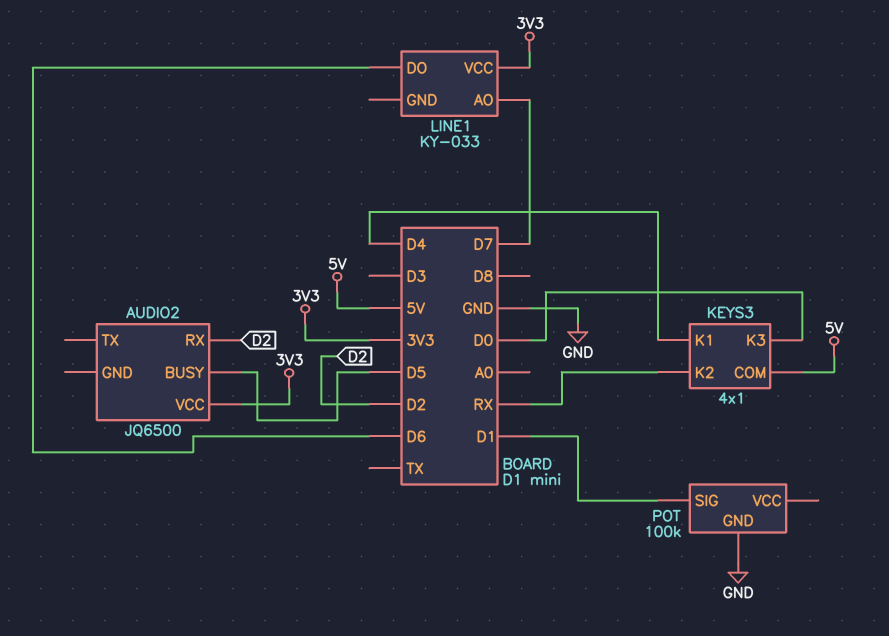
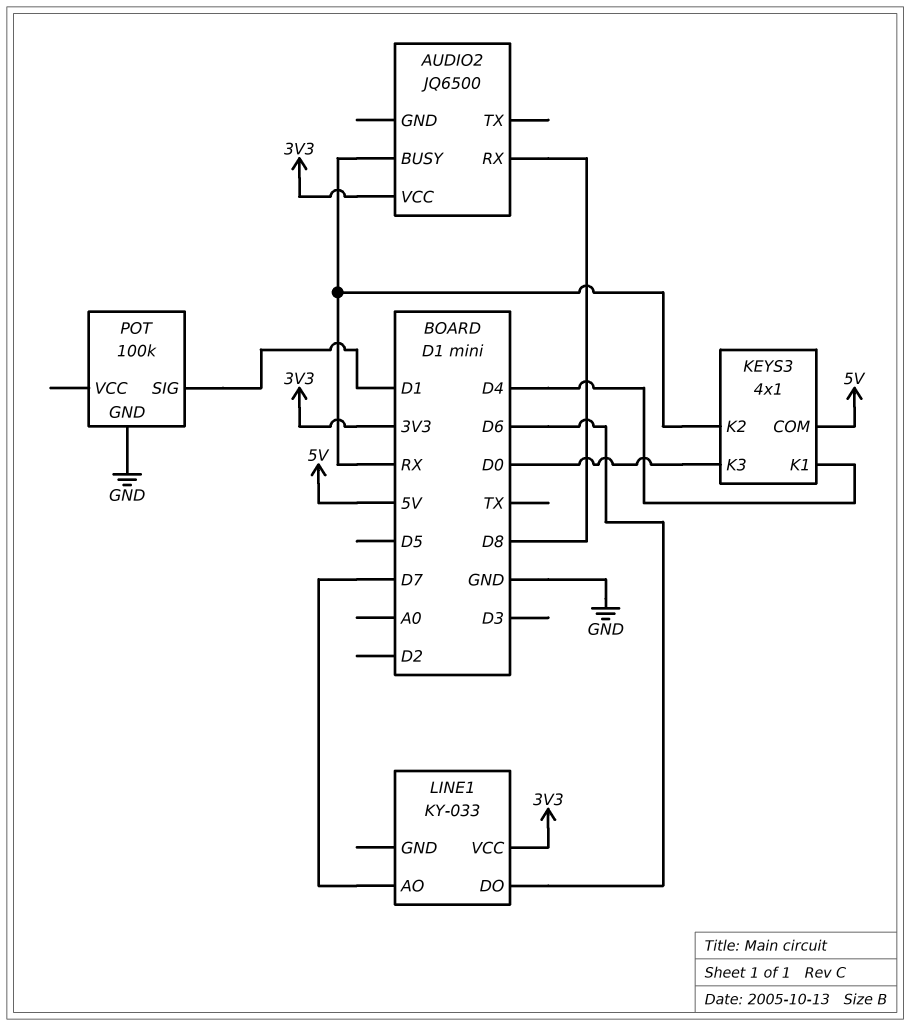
AUDIO2 pin BUSY: D5 -> RX
AUDIO2 pin RX: D2 -> D8

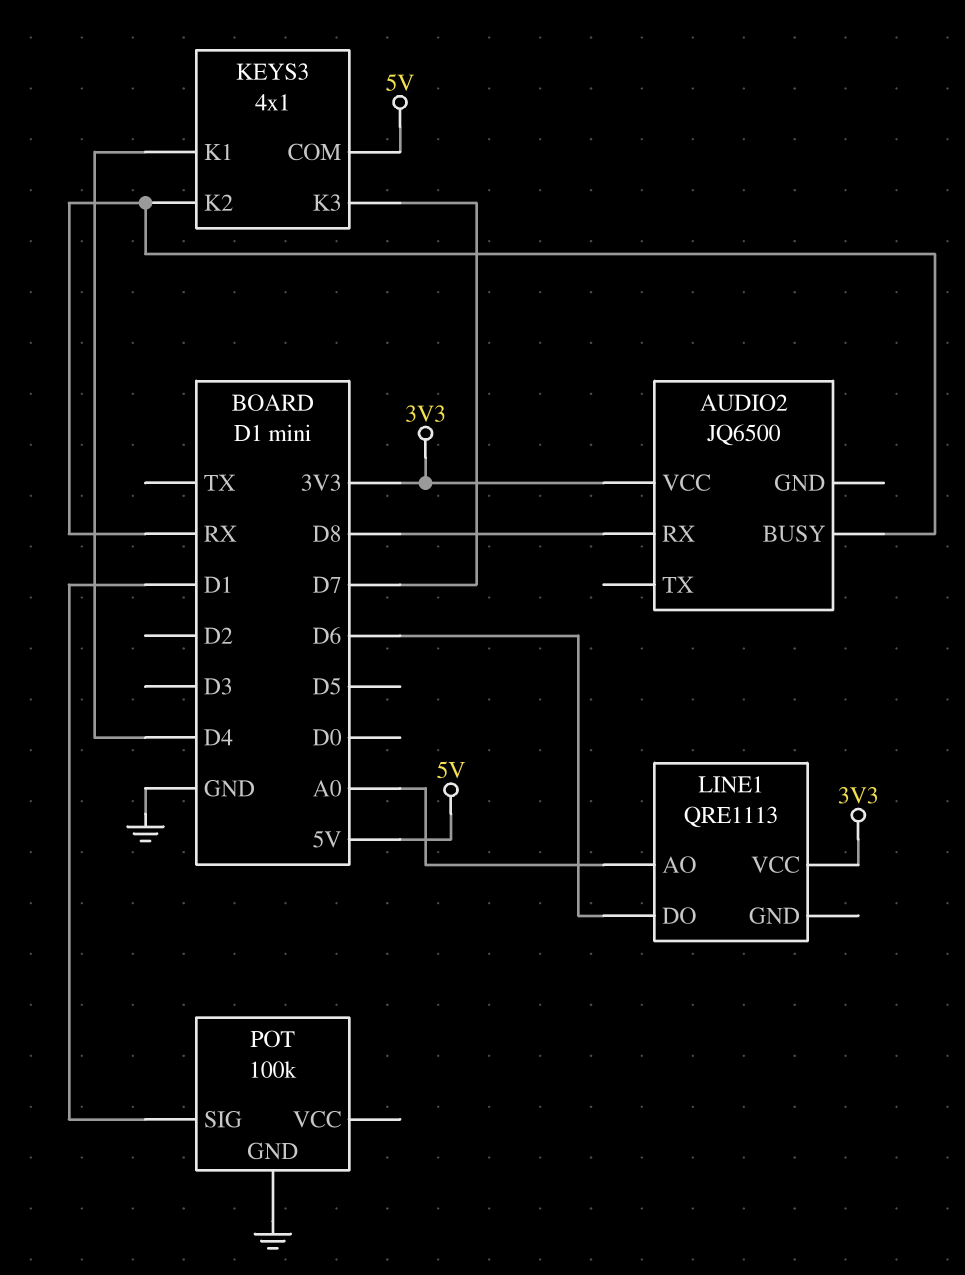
KEYS3 pin K3: D0 -> D7
LINE1: KY-033 -> QRE1113
LINE1 pin AO: D7 -> A0

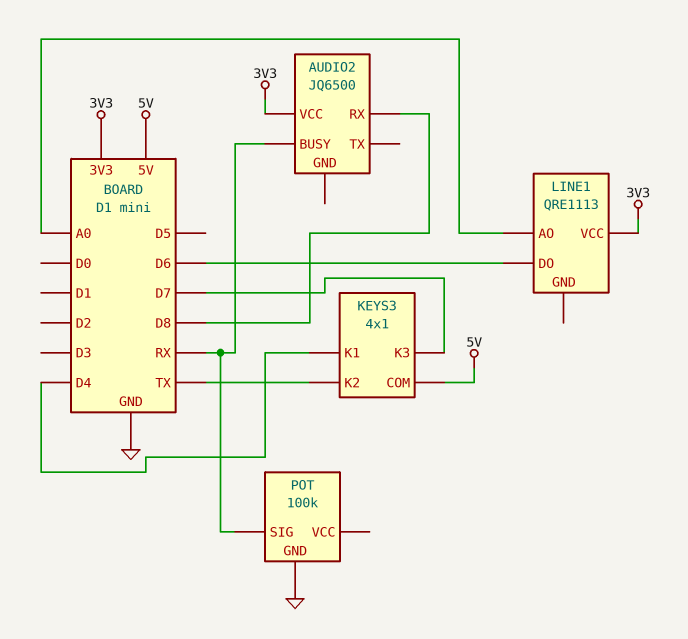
KEYS3 pin K2: RX -> TX
POT pin SIG: D1 -> RX

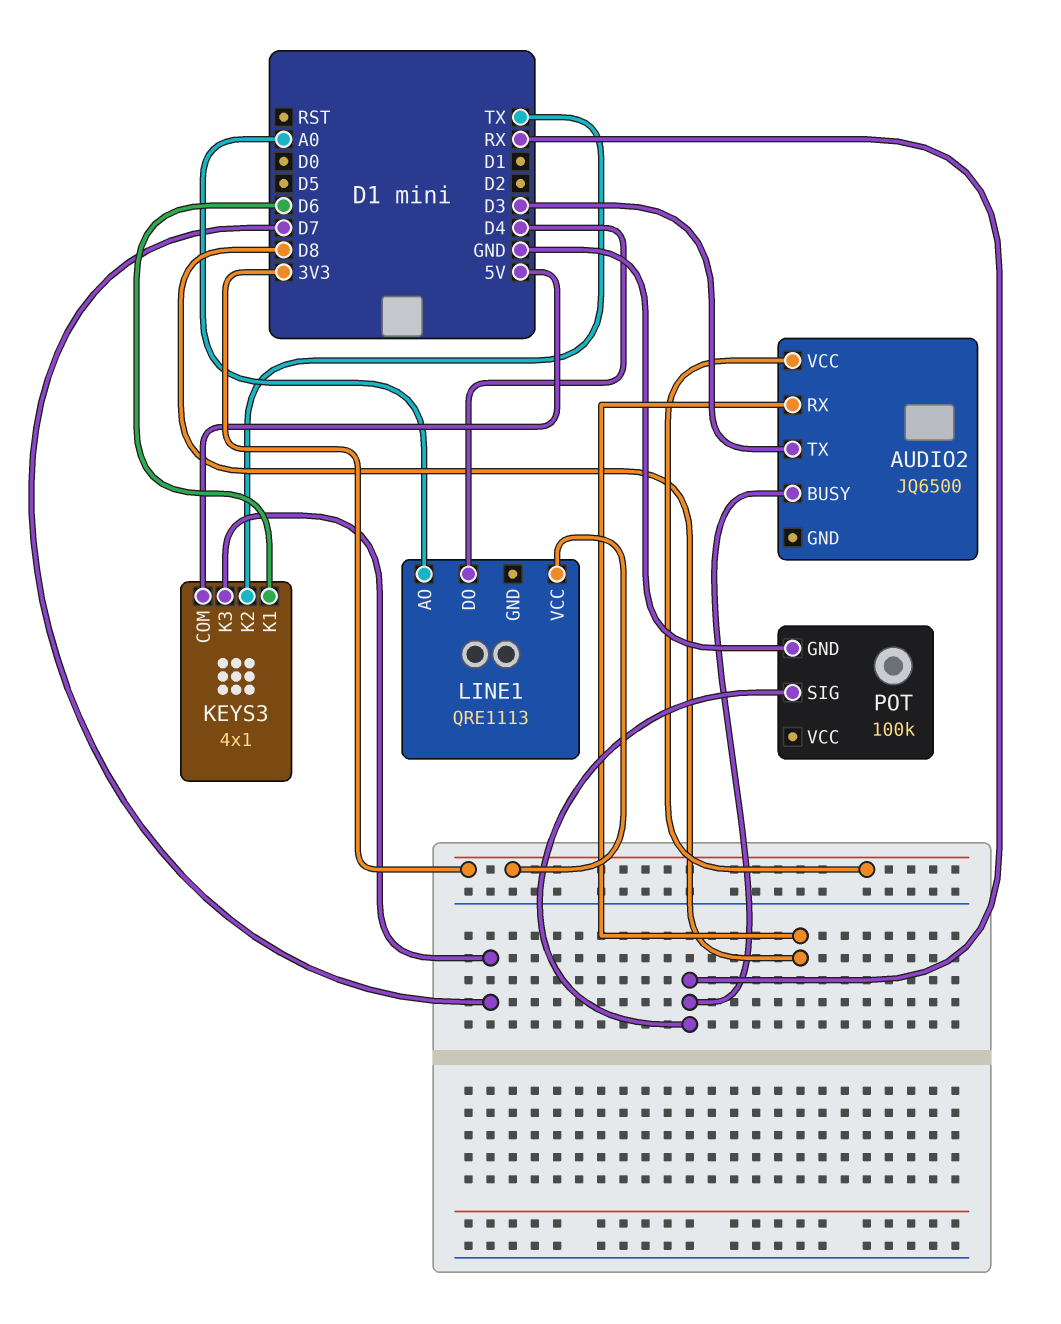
AUDIO2 pin TX: none -> D3
KEYS3 pin K1: D4 -> D6
LINE1 pin DO: D6 -> D4

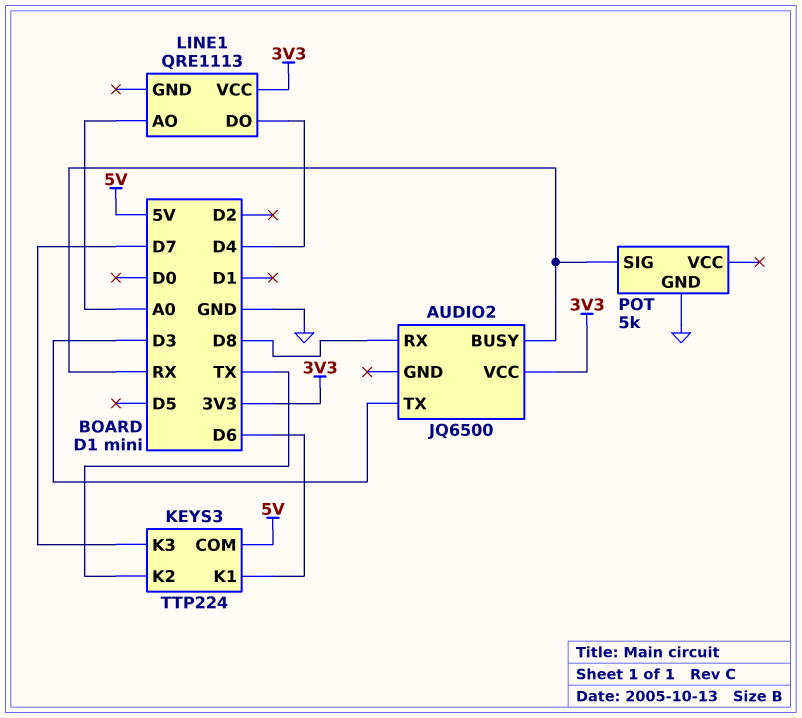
KEYS3: 4x1 -> TTP224
POT: 100k -> 5k

